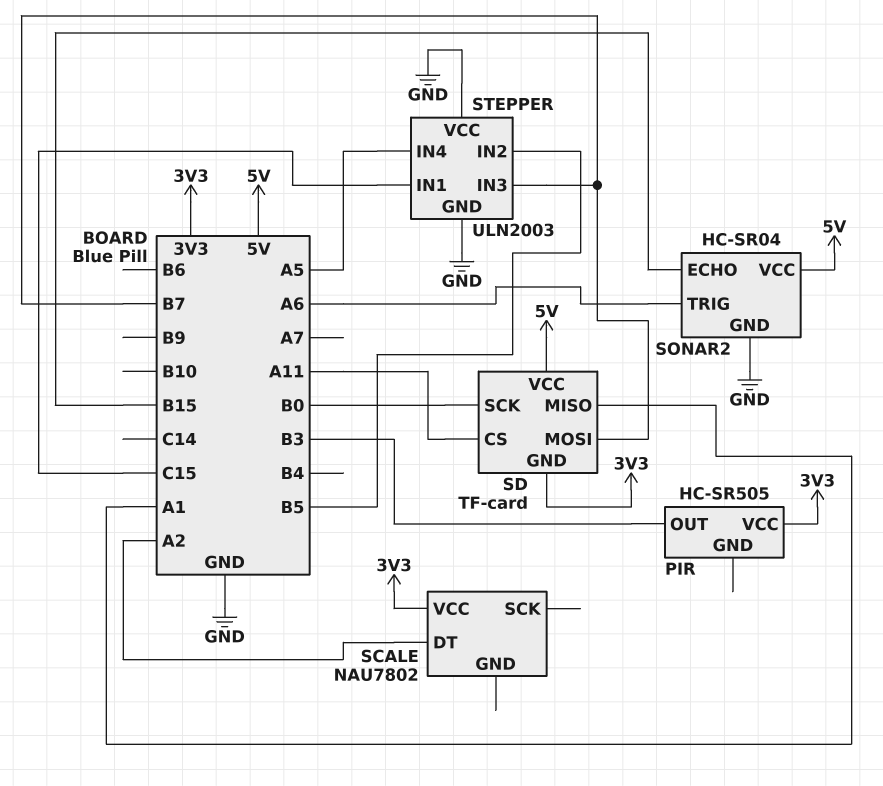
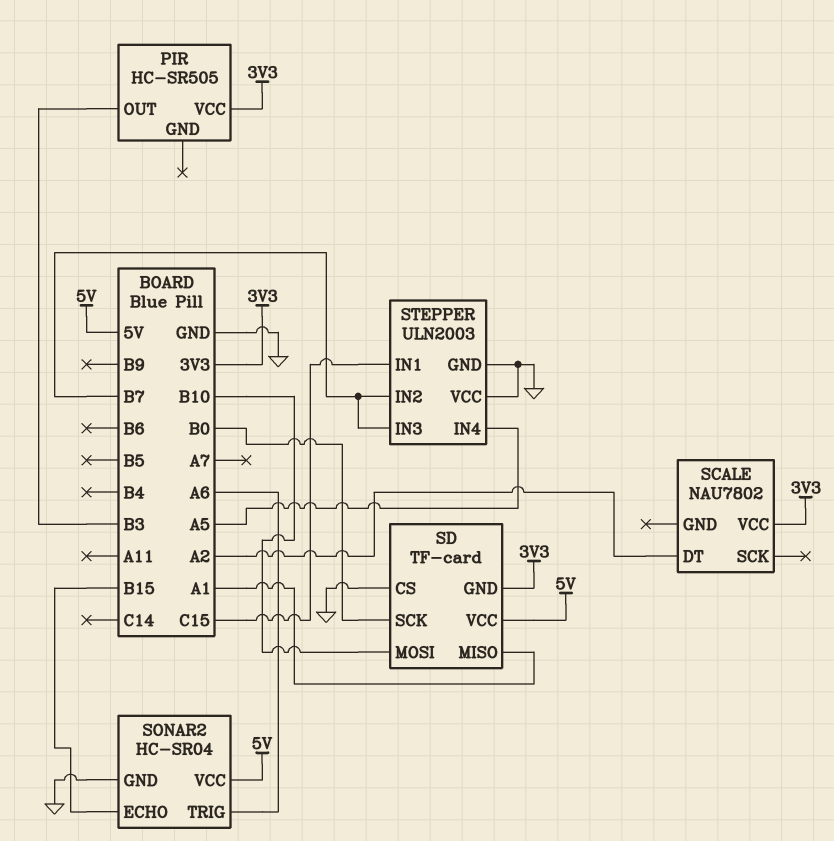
SD pin CS: A11 -> GND
SD pin MOSI: B7 -> B10
STEPPER pin IN2: B5 -> B7

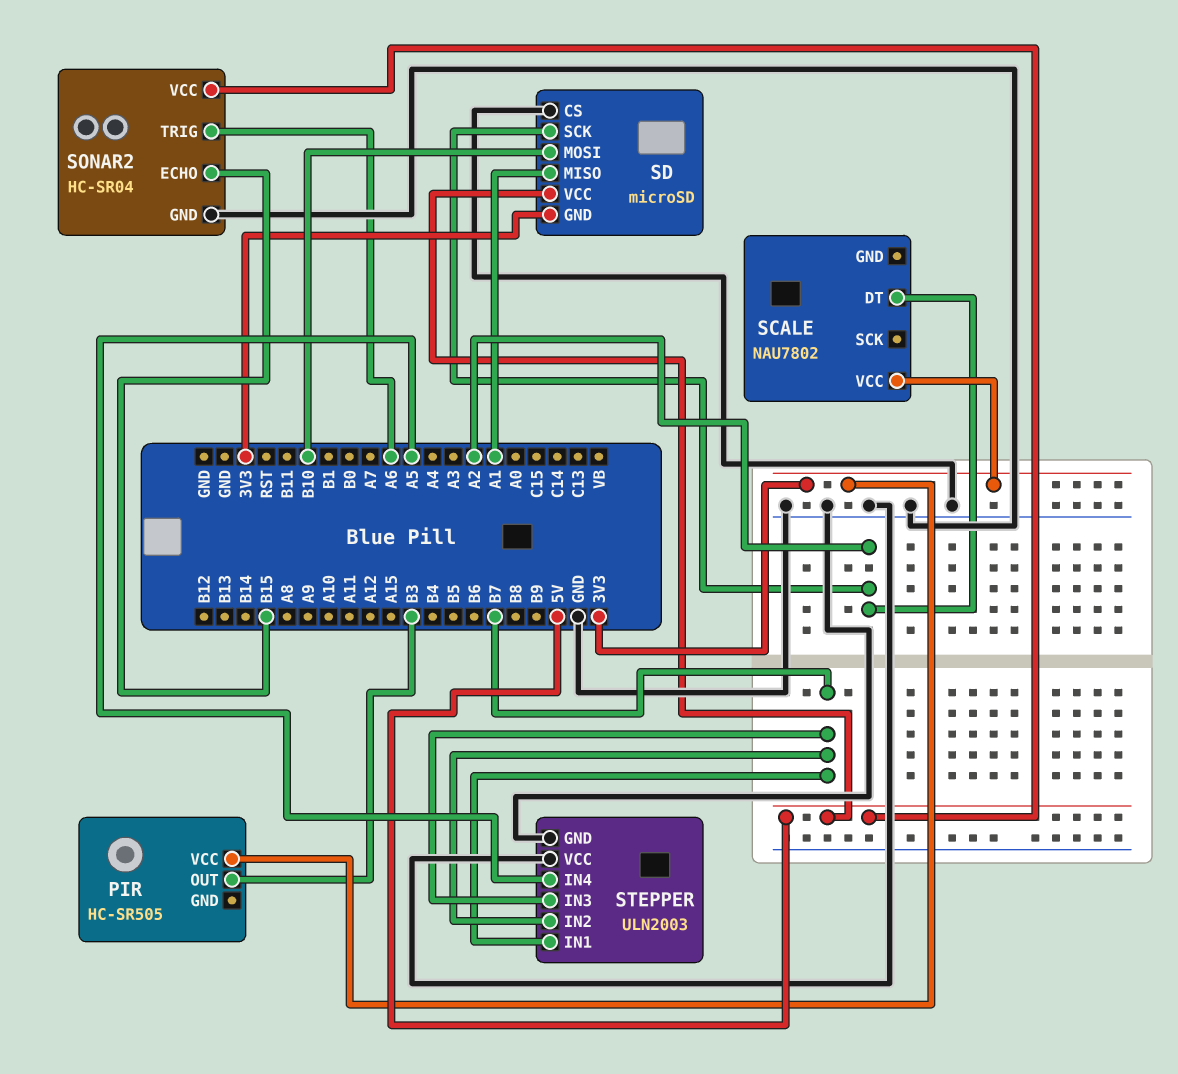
SD: TF-card -> microSD
SD pin SCK: B0 -> A2
STEPPER pin IN1: C15 -> B7

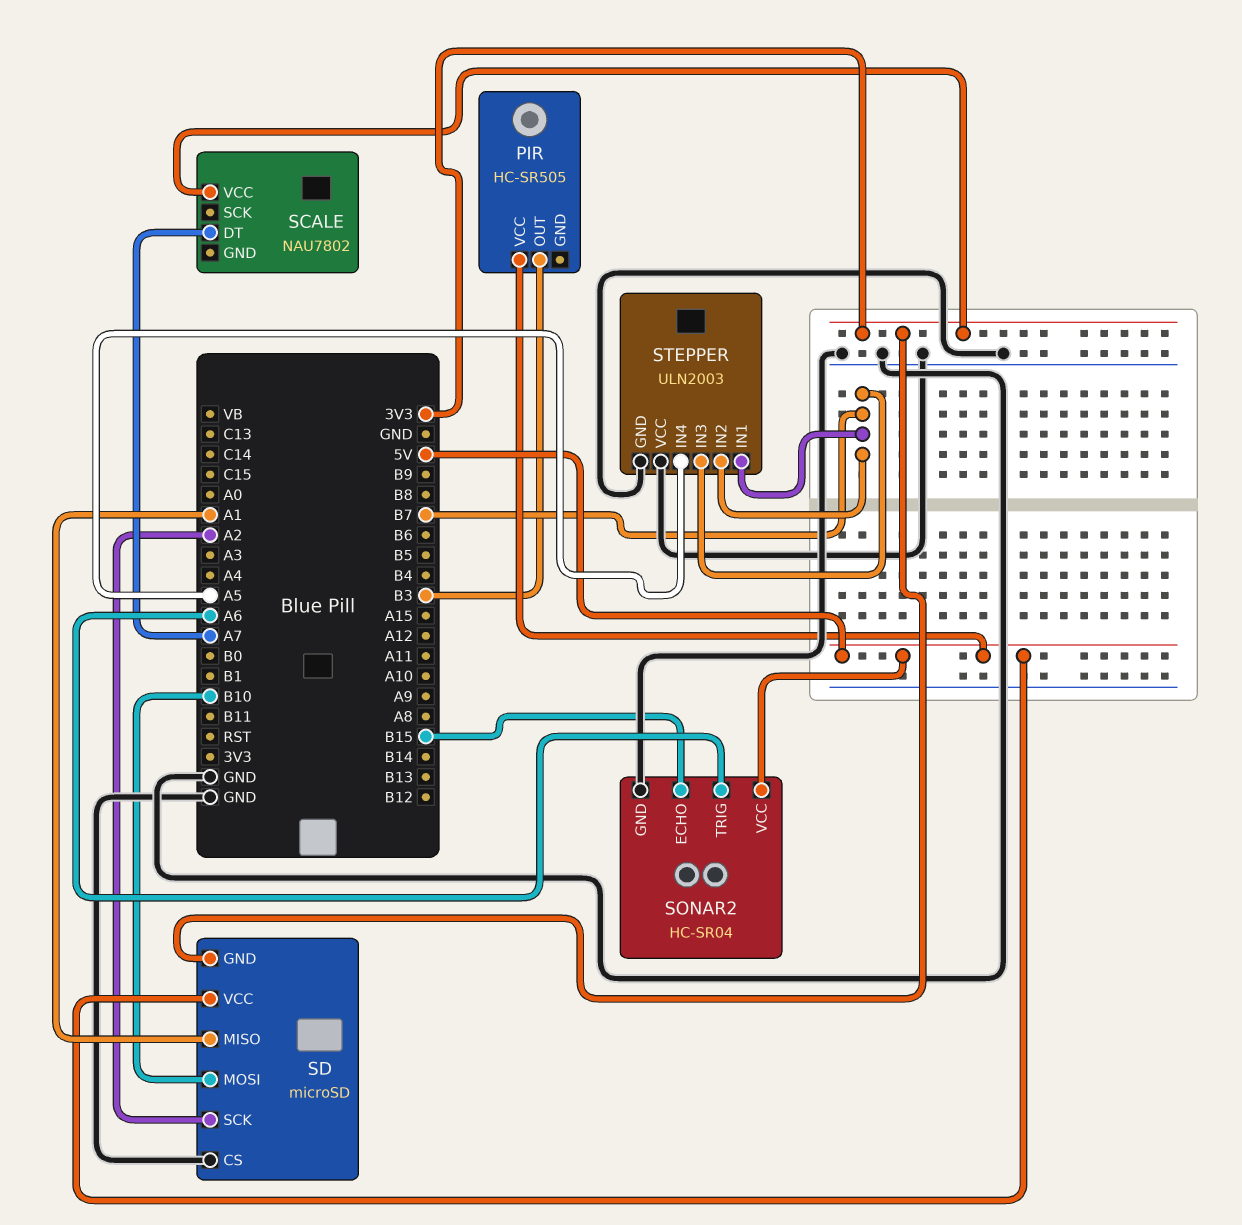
PIR pin VCC: 3V3 -> 5V
SCALE pin DT: A2 -> A7

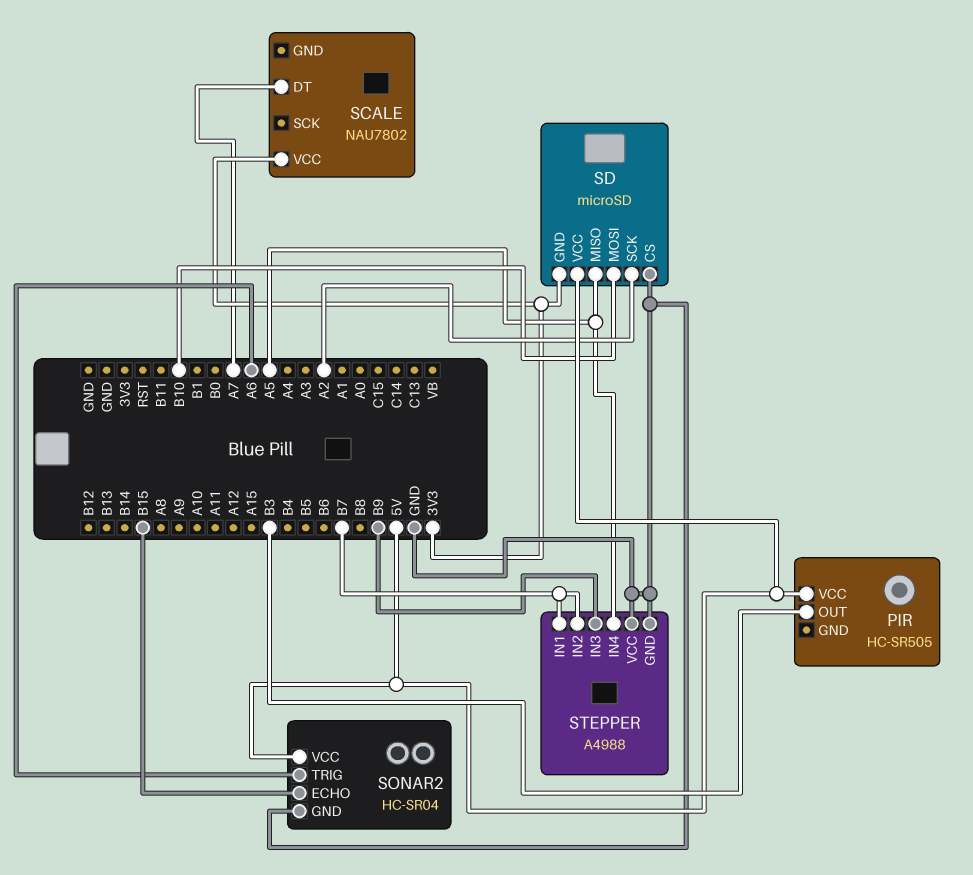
SD pin MISO: A1 -> A5
STEPPER: ULN2003 -> A4988
STEPPER pin IN3: B7 -> B9

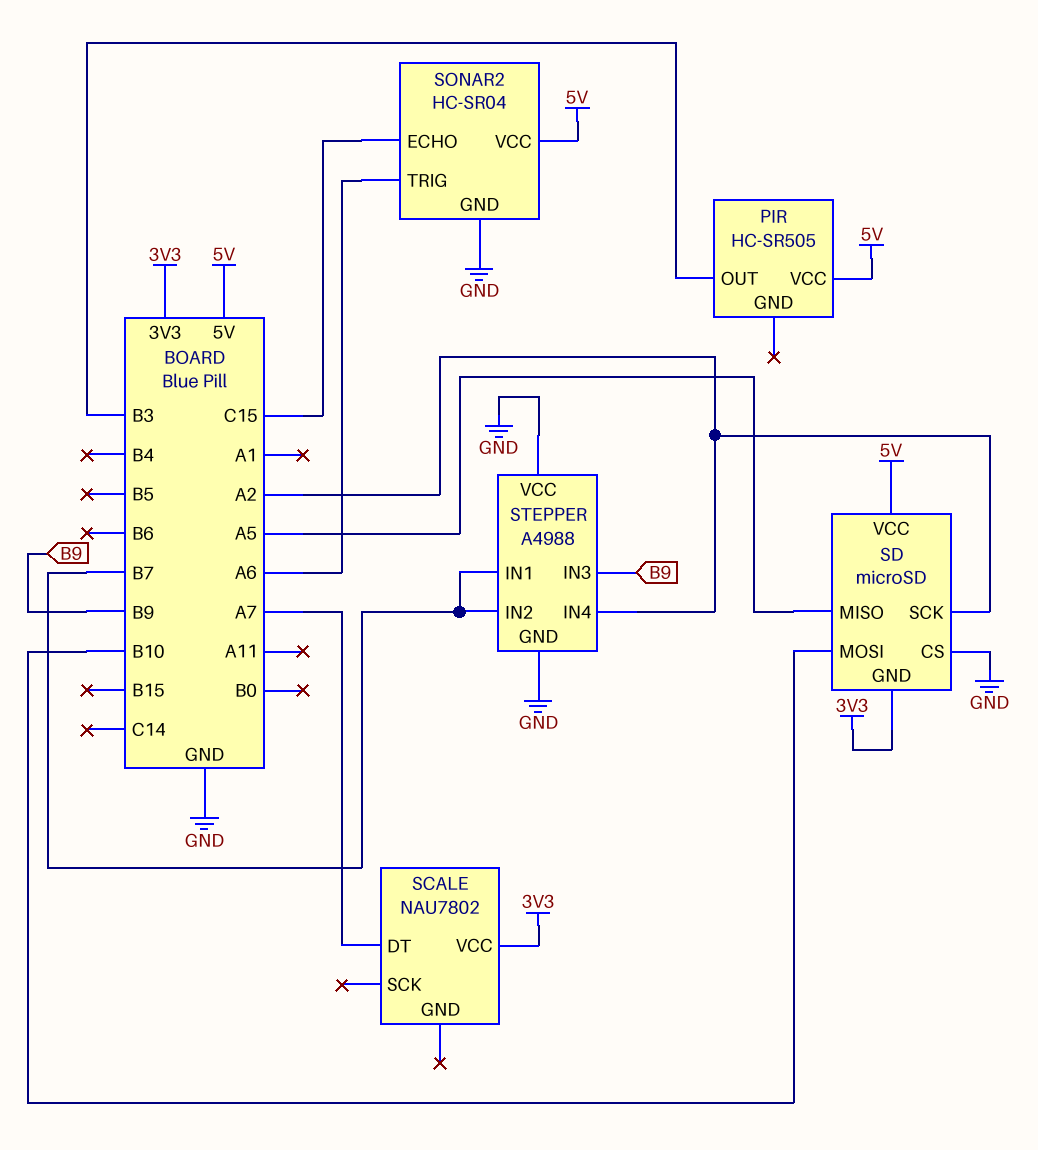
SONAR2 pin ECHO: B15 -> C15
STEPPER pin IN4: A5 -> A2

